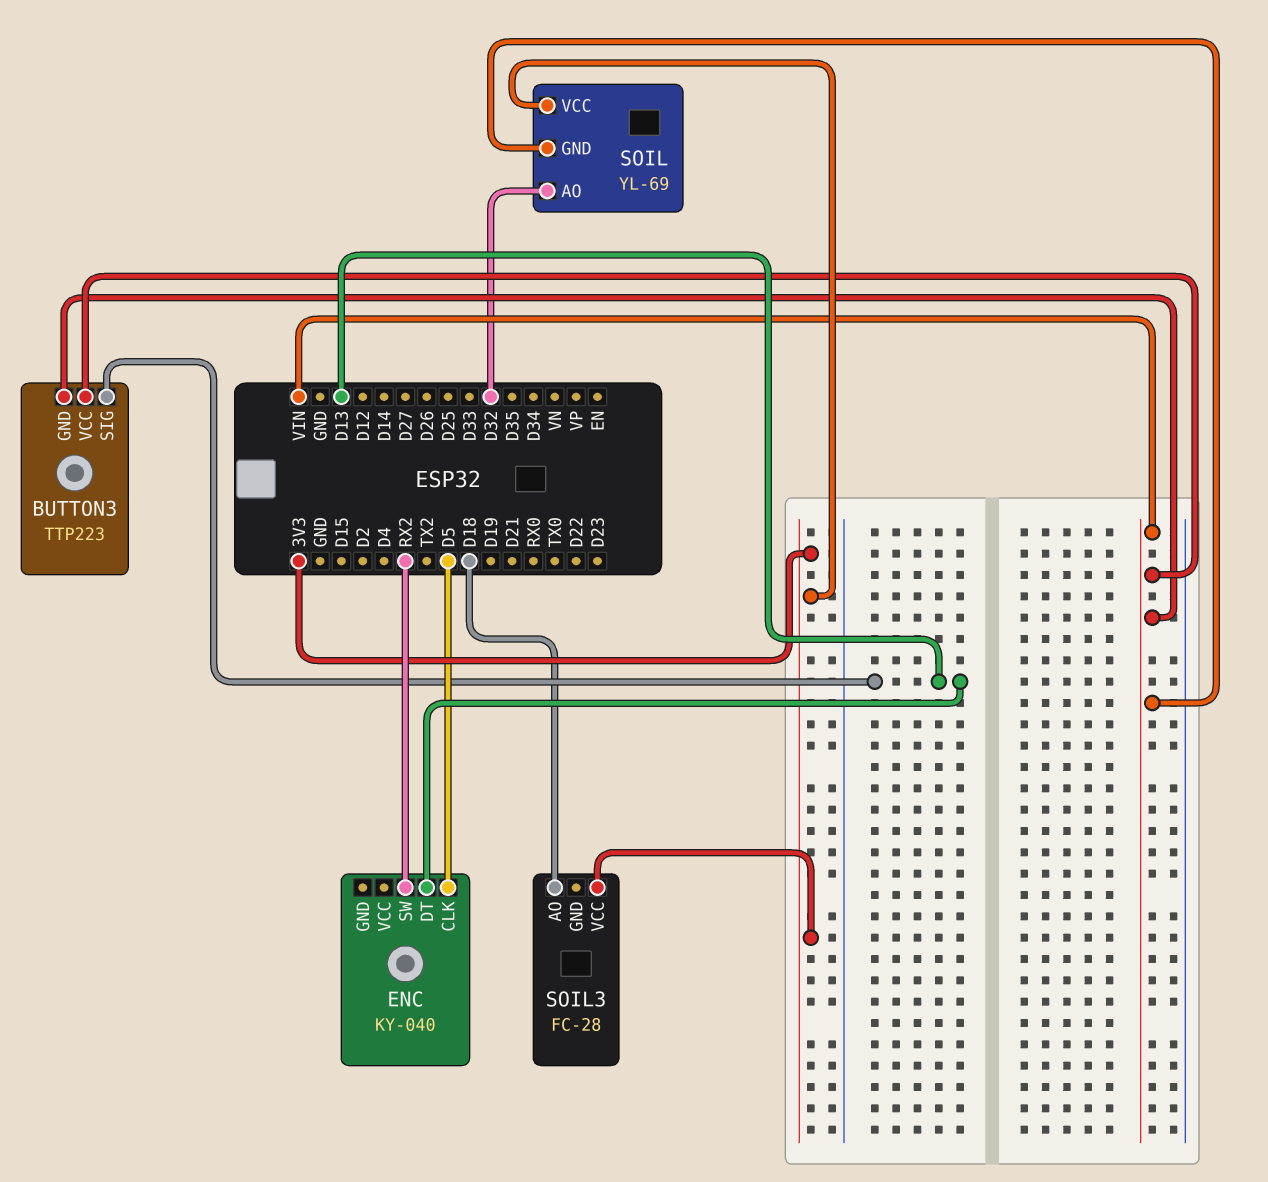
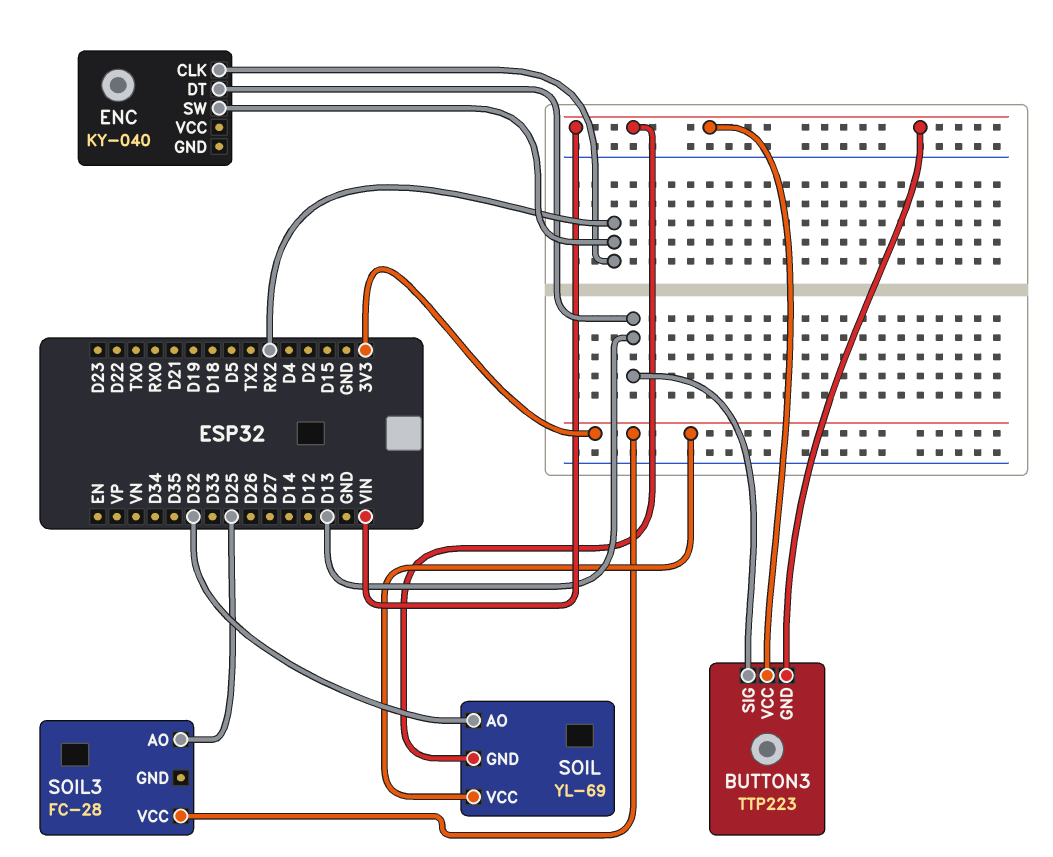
ENC pin CLK: D5 -> RX2
SOIL3 pin AO: D18 -> D25

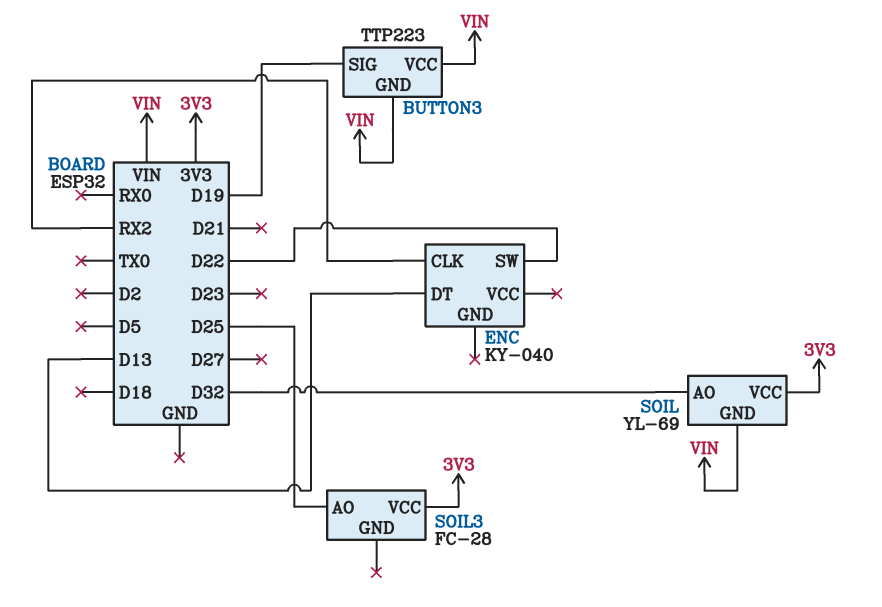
BUTTON3 pin SIG: D13 -> D19
ENC pin SW: RX2 -> D22

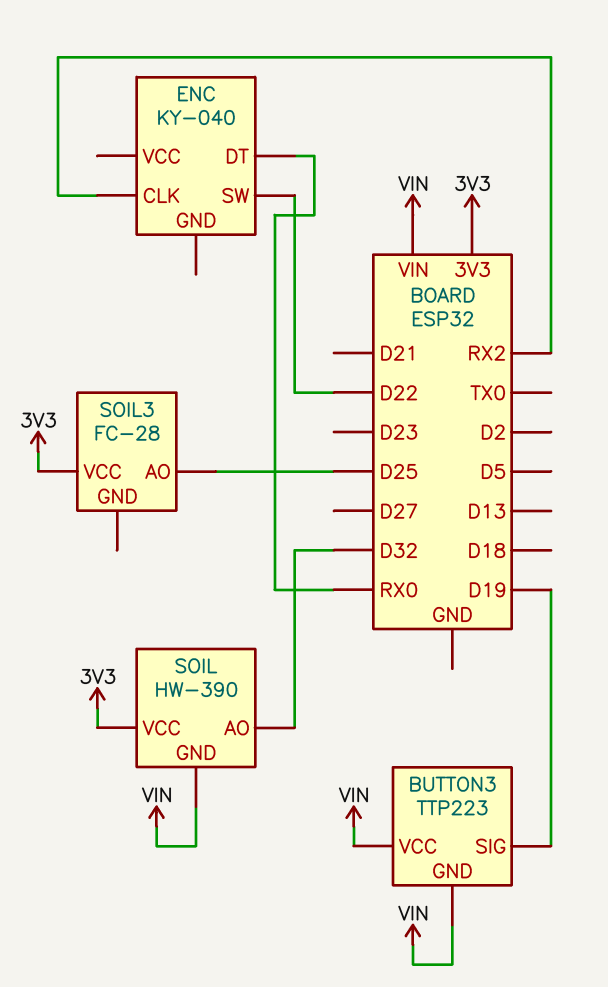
ENC pin DT: D13 -> RX0
SOIL: YL-69 -> HW-390

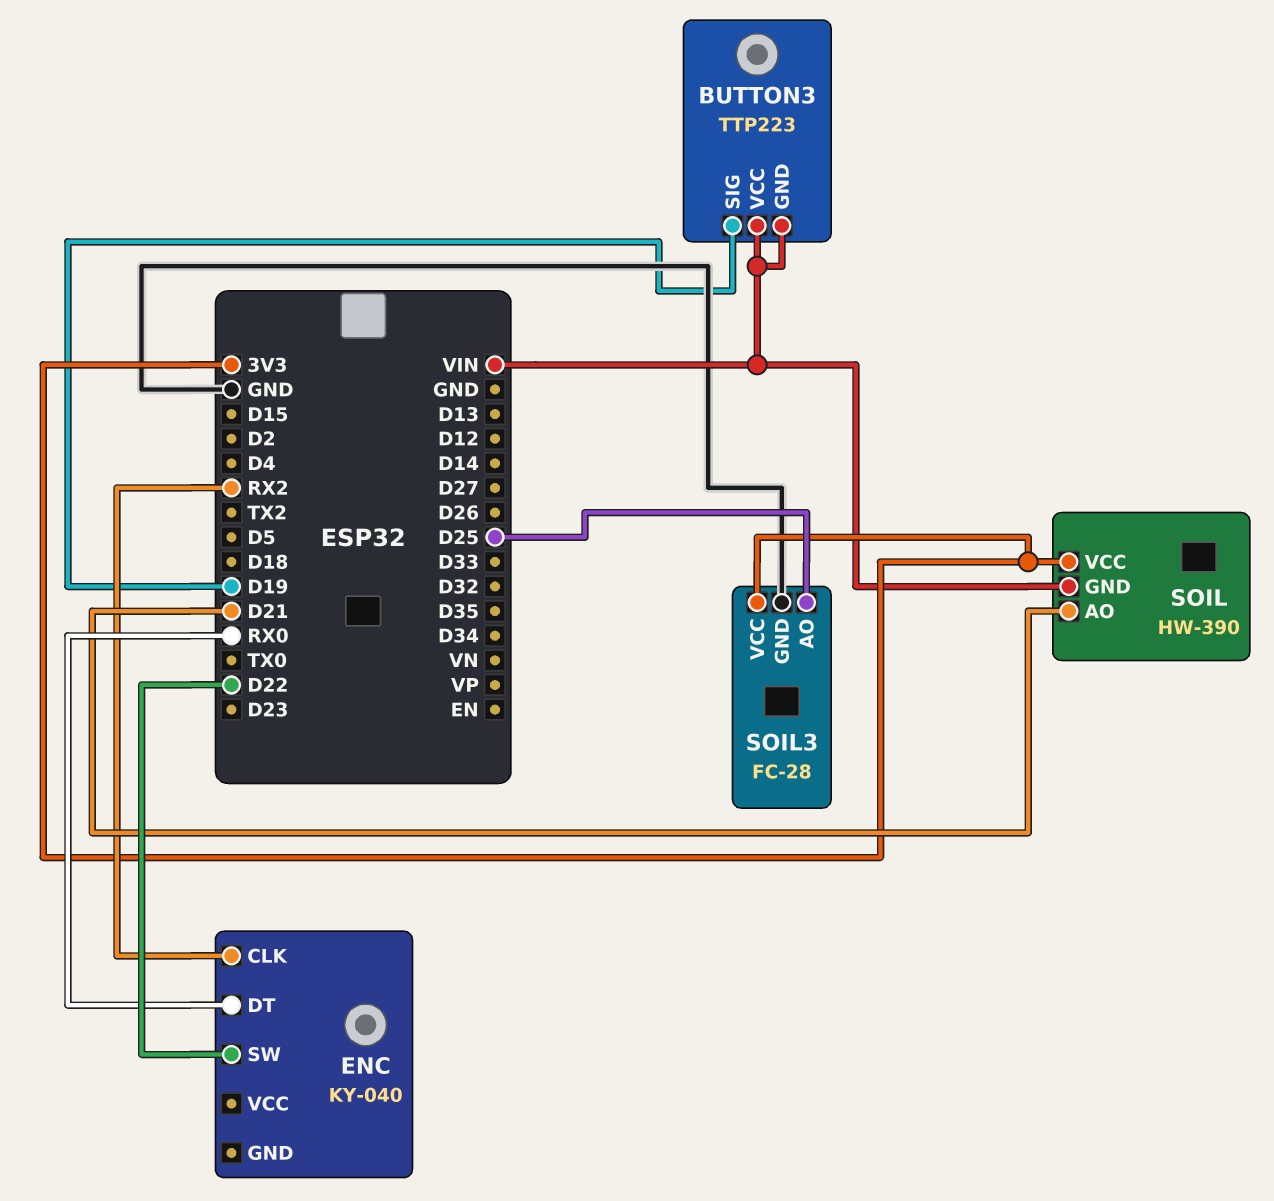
SOIL pin AO: D32 -> D21
SOIL3 pin GND: none -> GND

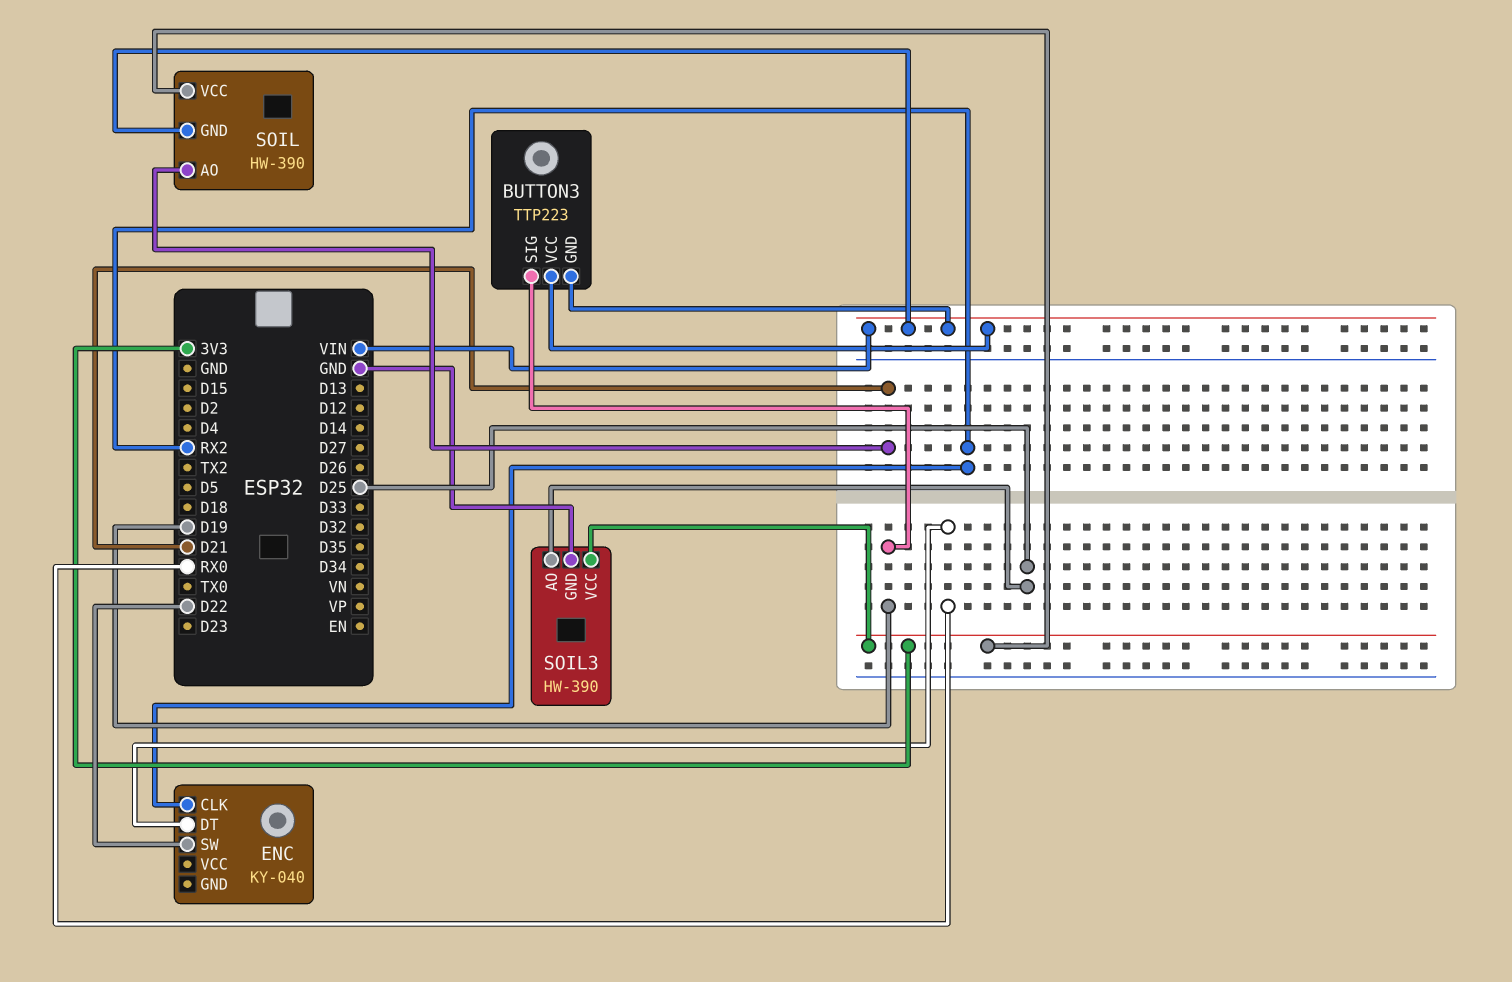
SOIL3: FC-28 -> HW-390

